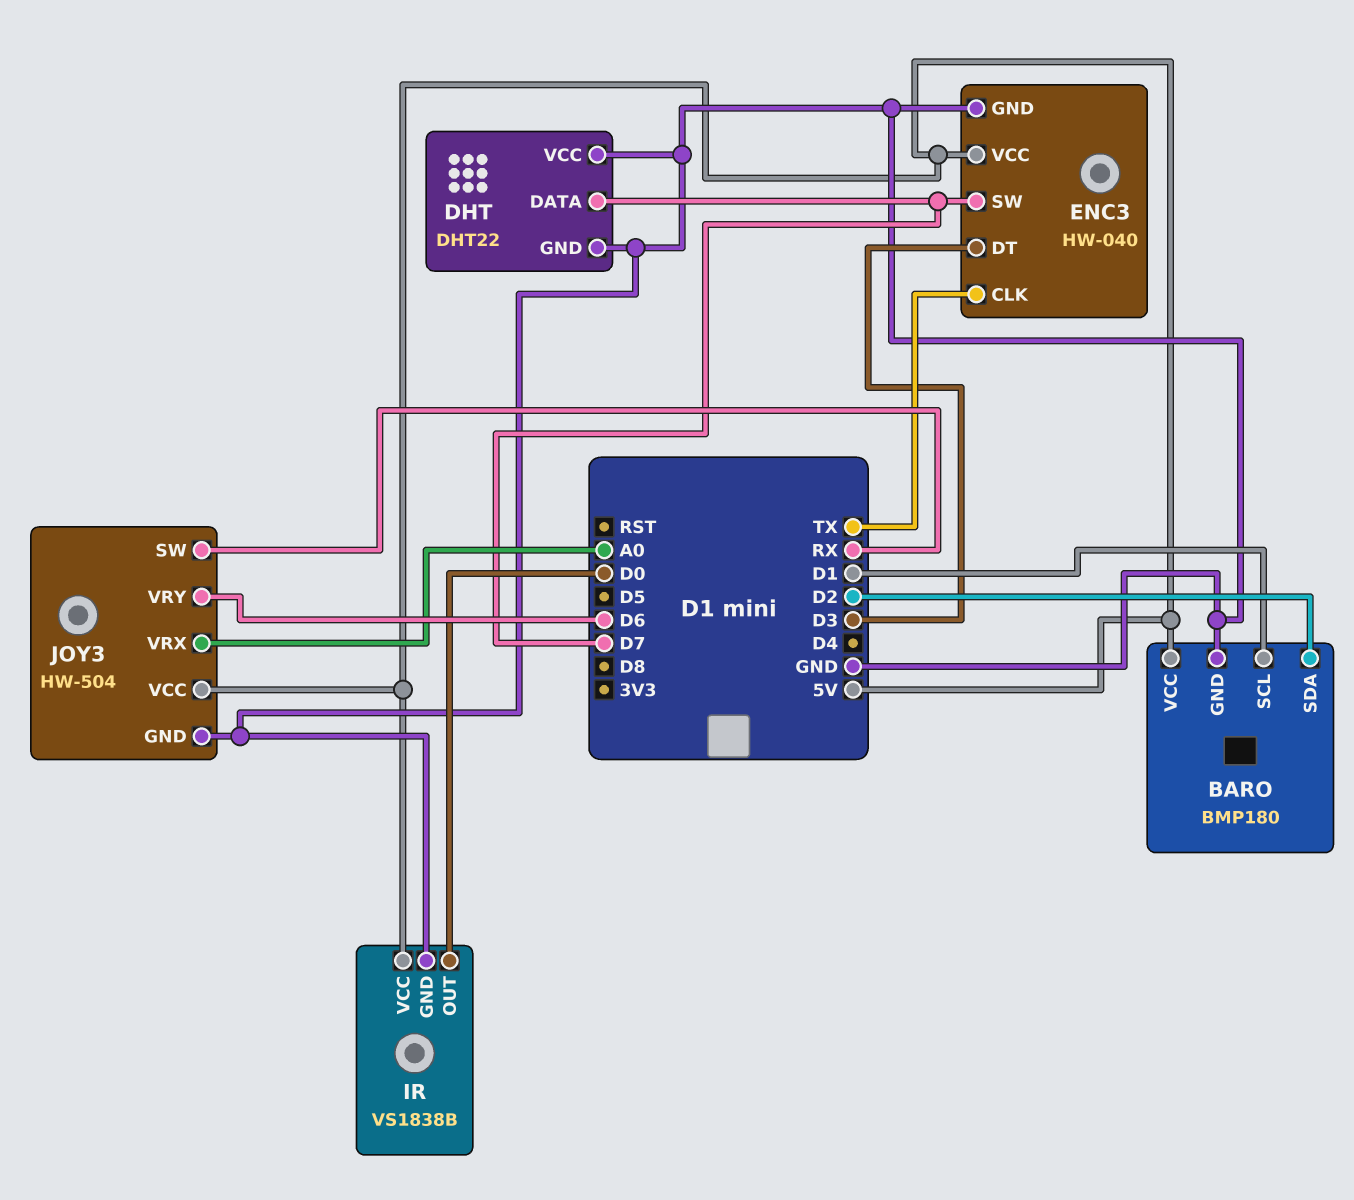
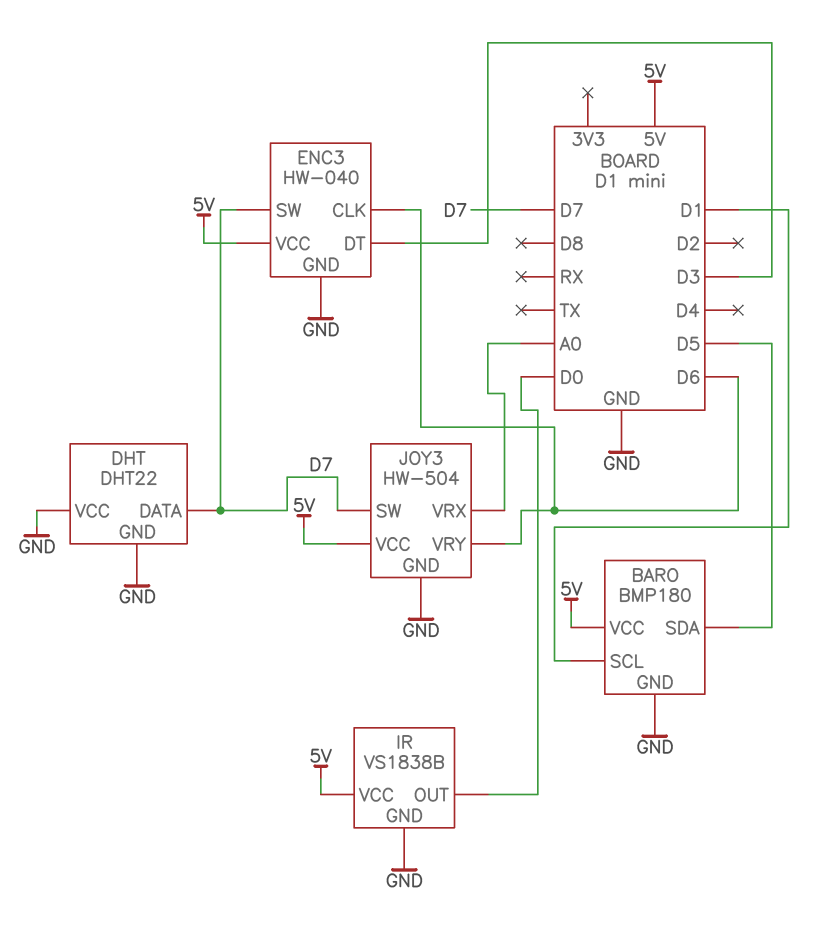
BARO pin SDA: D2 -> D5
ENC3 pin CLK: TX -> D6
JOY3 pin SW: RX -> D7

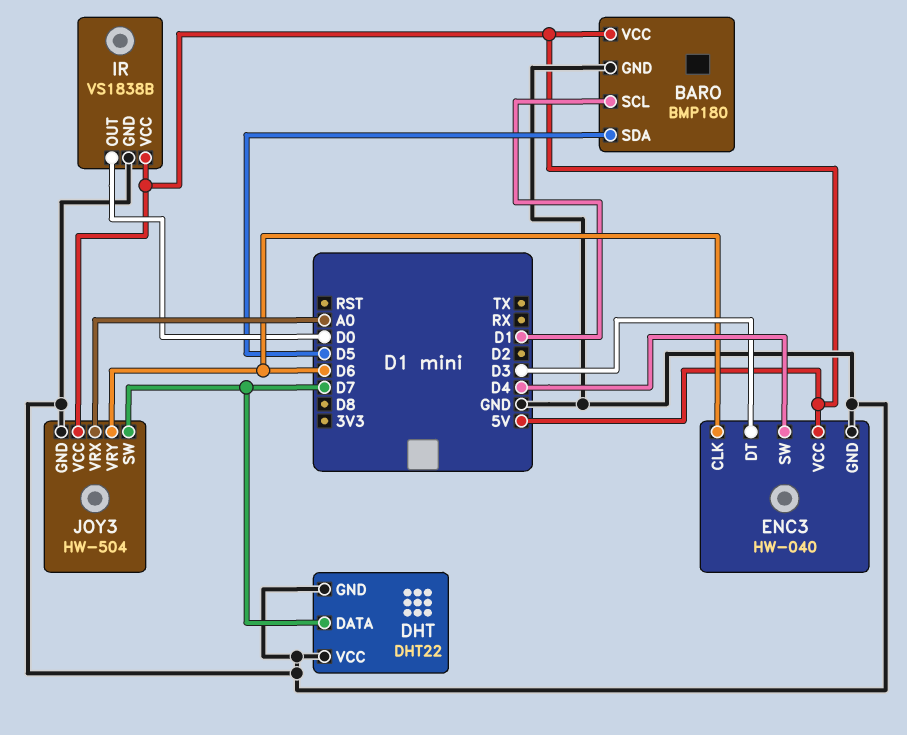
ENC3 pin SW: D7 -> D4

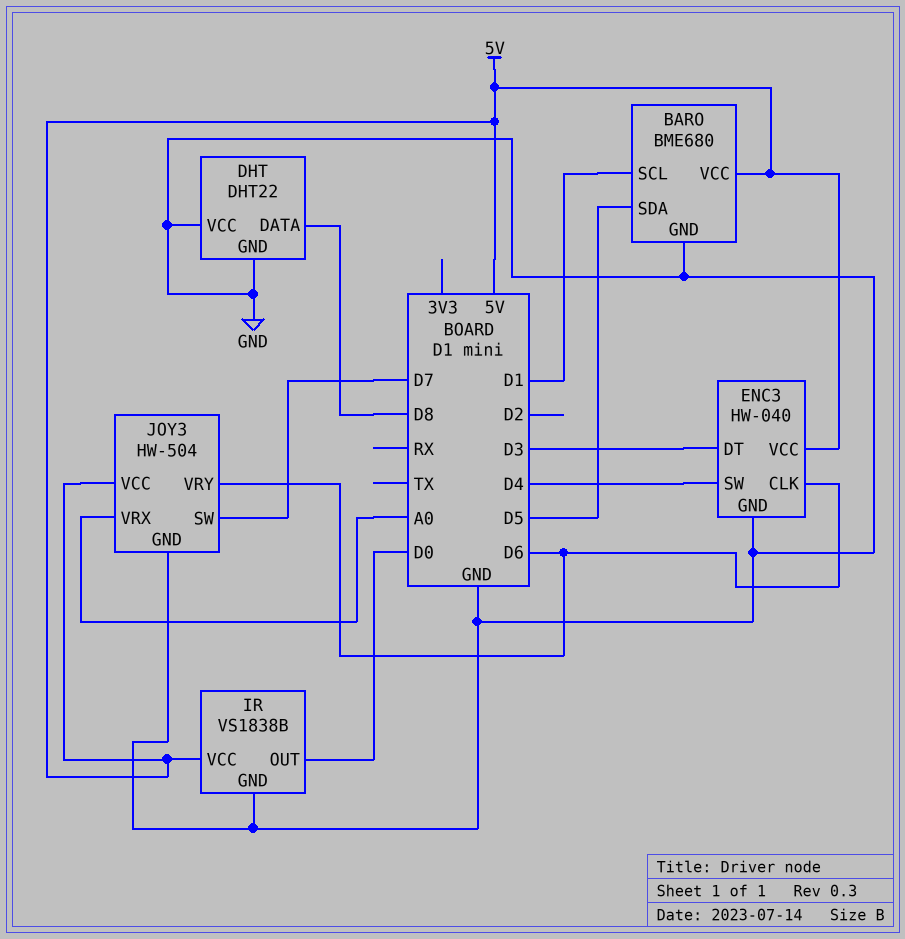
BARO: BMP180 -> BME680
DHT pin DATA: D7 -> D8

